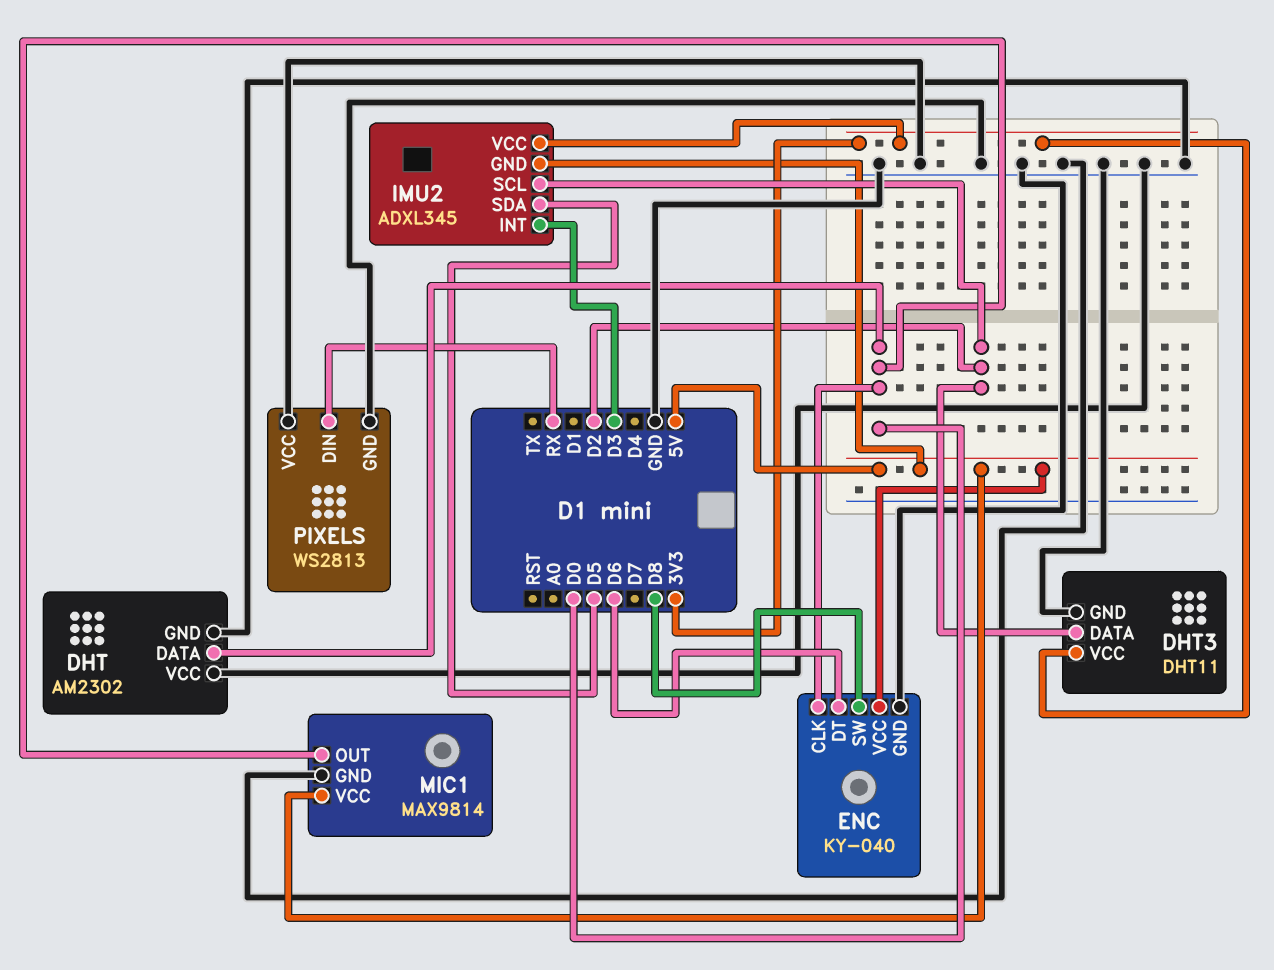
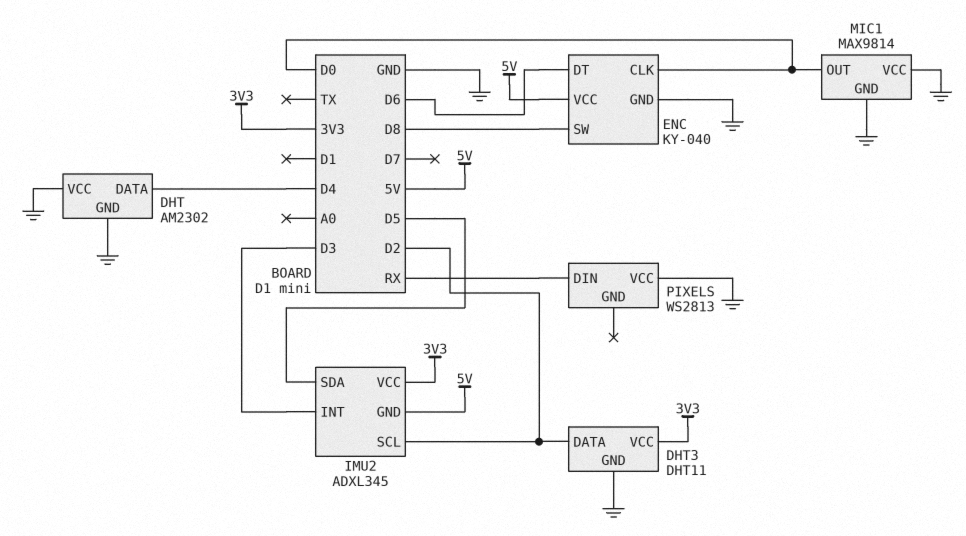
DHT pin DATA: D0 -> D4
MIC1 pin VCC: 5V -> GND
PIXELS pin GND: GND -> none

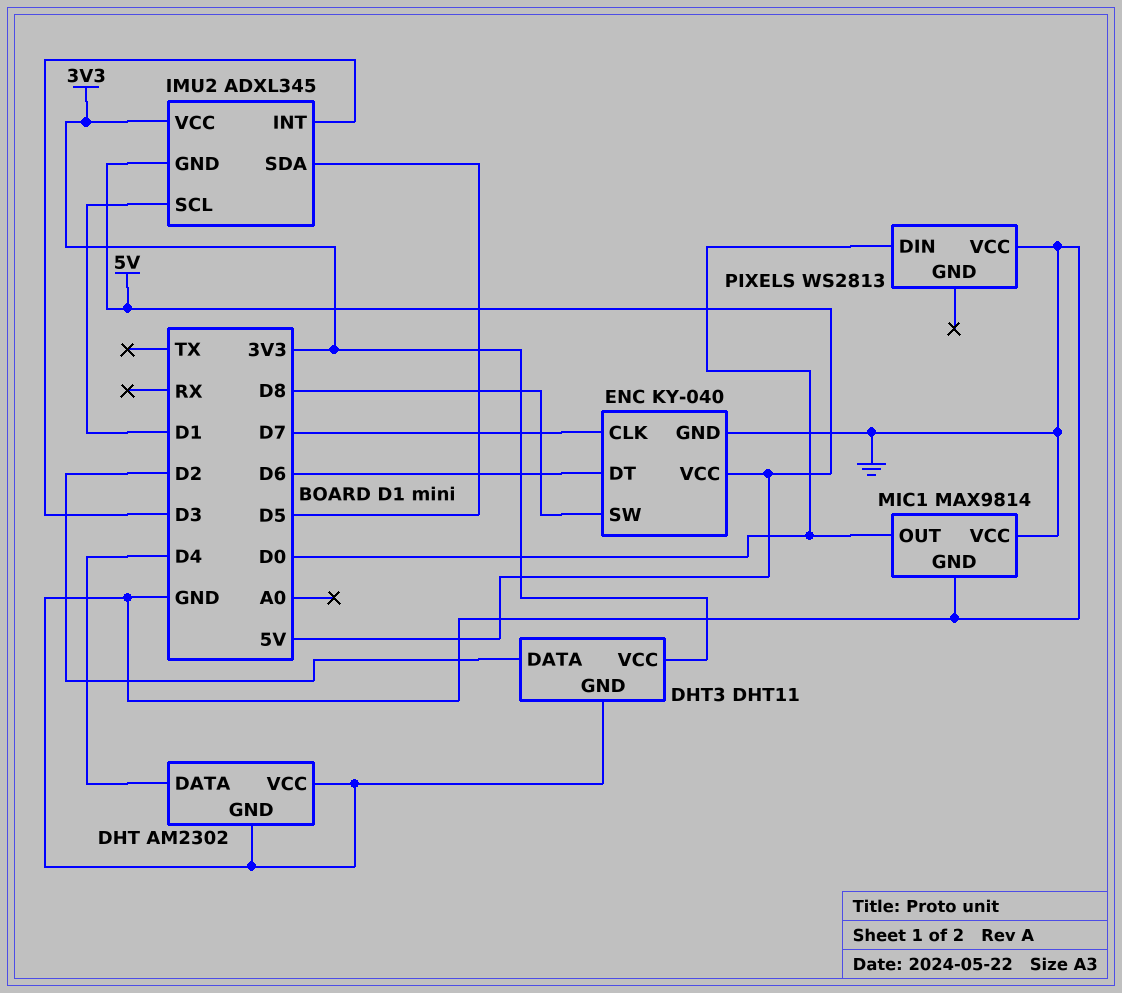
ENC pin CLK: D0 -> D7
IMU2 pin SCL: D2 -> D1
PIXELS pin DIN: RX -> D0

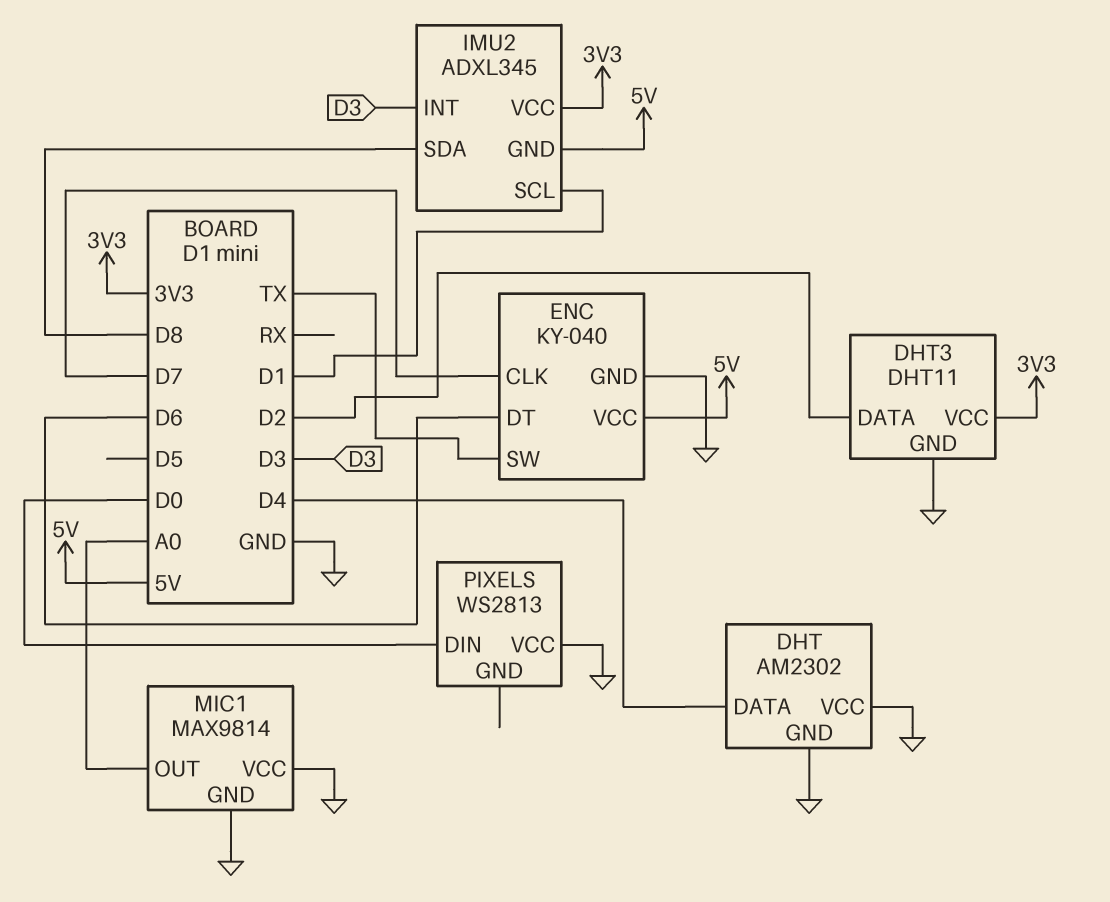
ENC pin SW: D8 -> TX
IMU2 pin SDA: D5 -> D8
MIC1 pin OUT: D0 -> A0

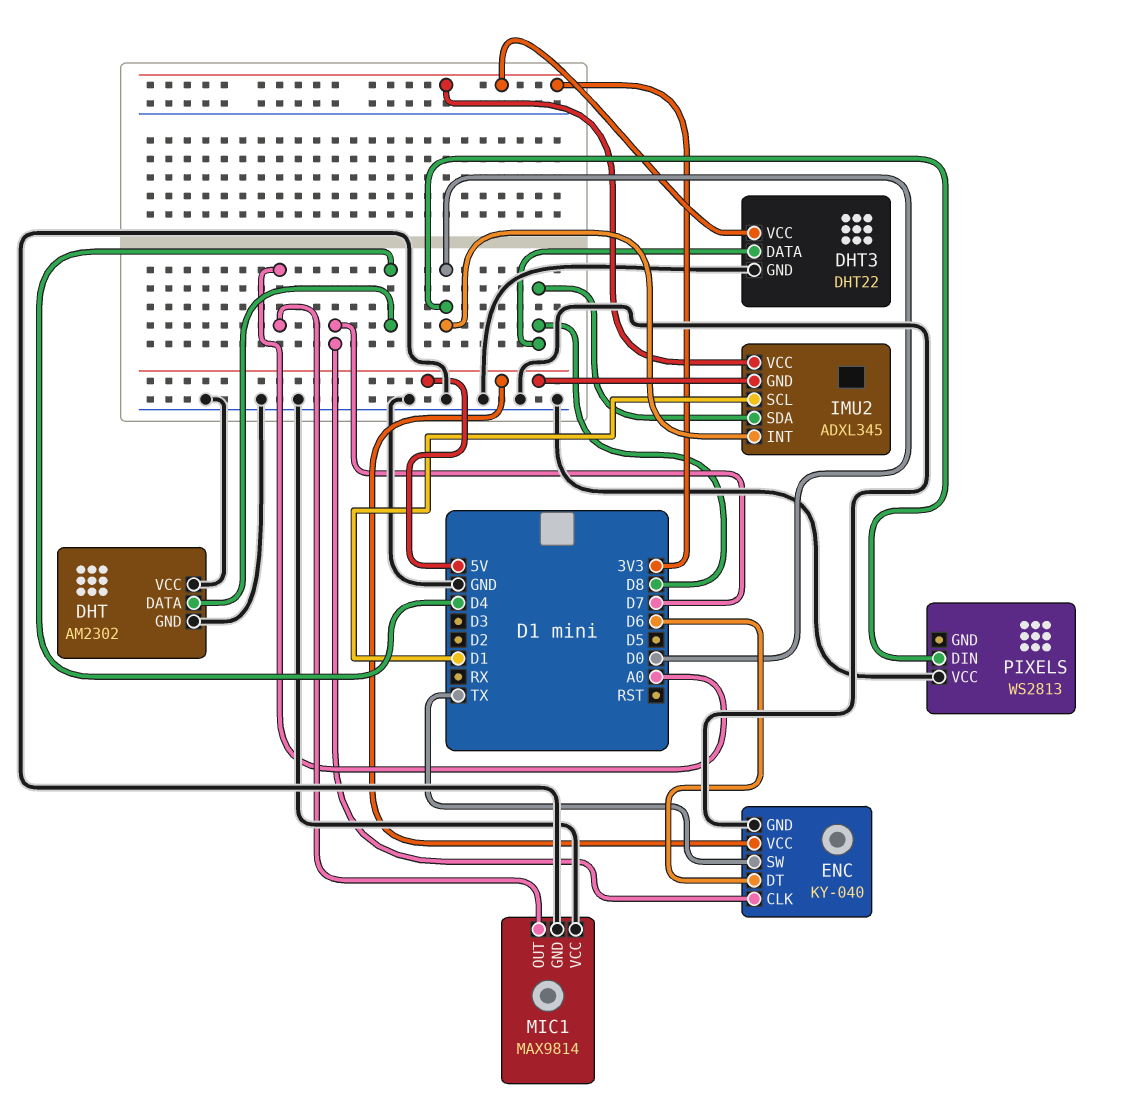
DHT3: DHT11 -> DHT22
DHT3 pin DATA: D2 -> D8
IMU2 pin INT: D3 -> D0

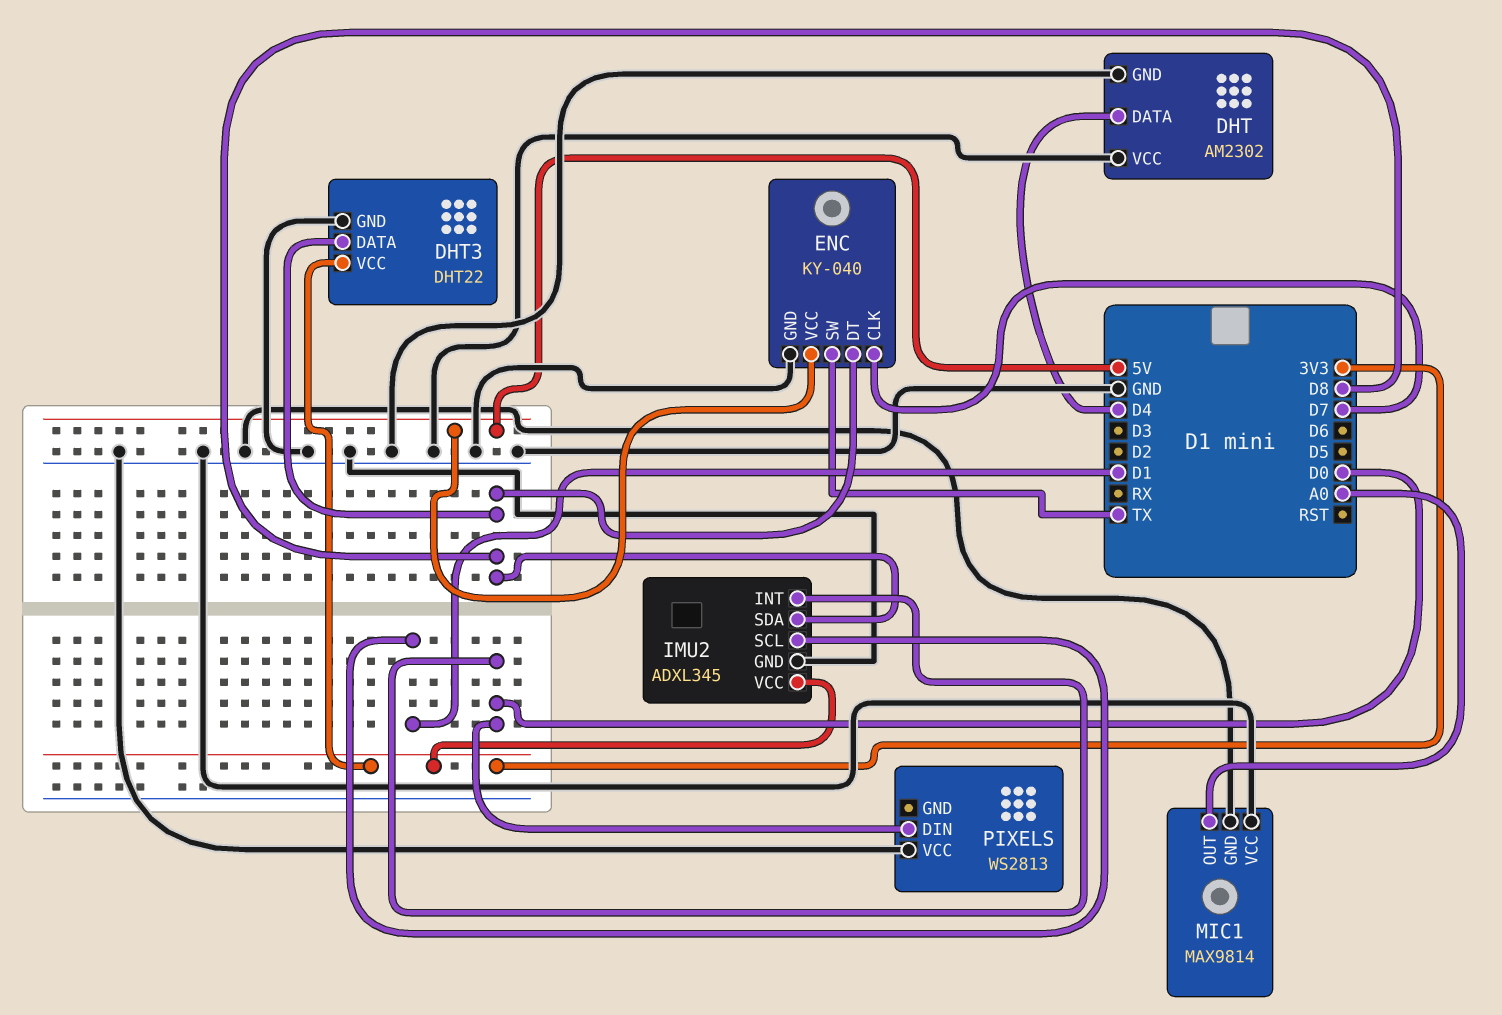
ENC pin DT: D6 -> D8
IMU2 pin GND: 5V -> GND

